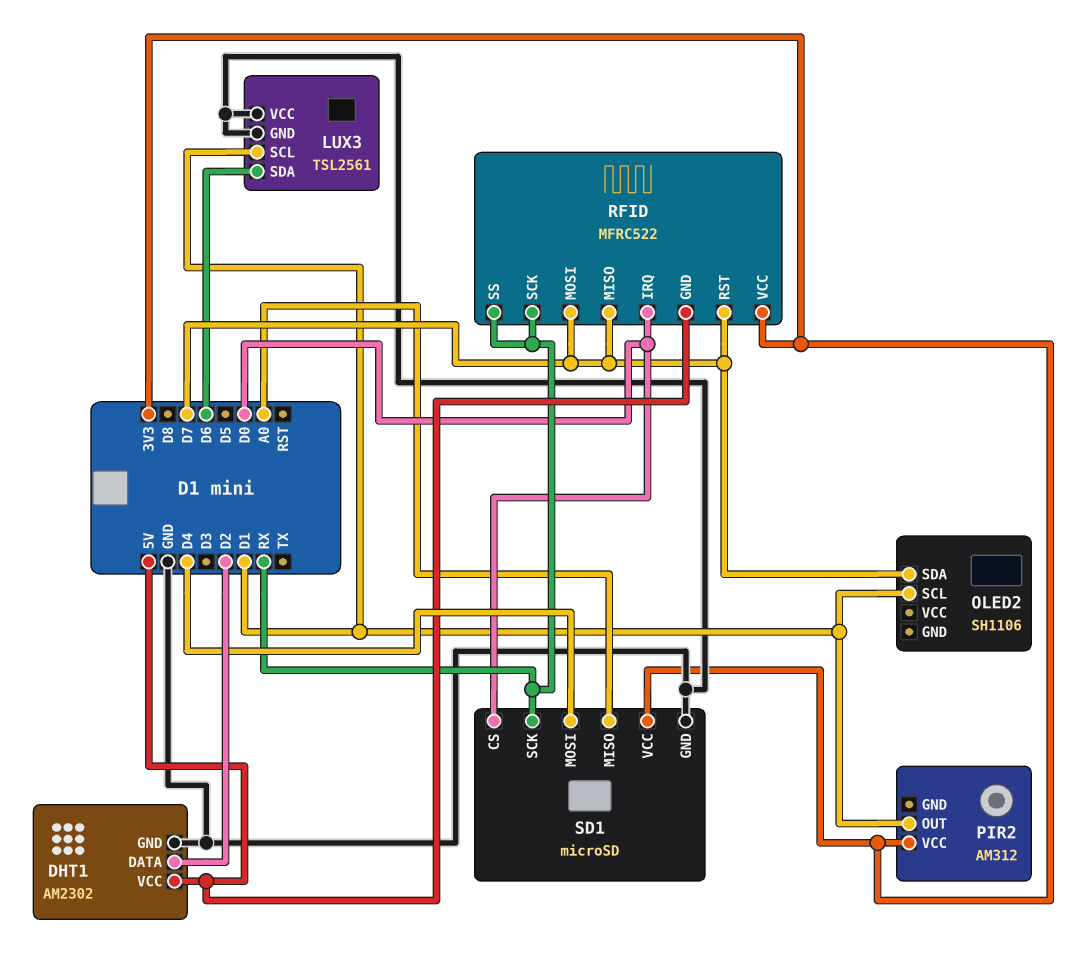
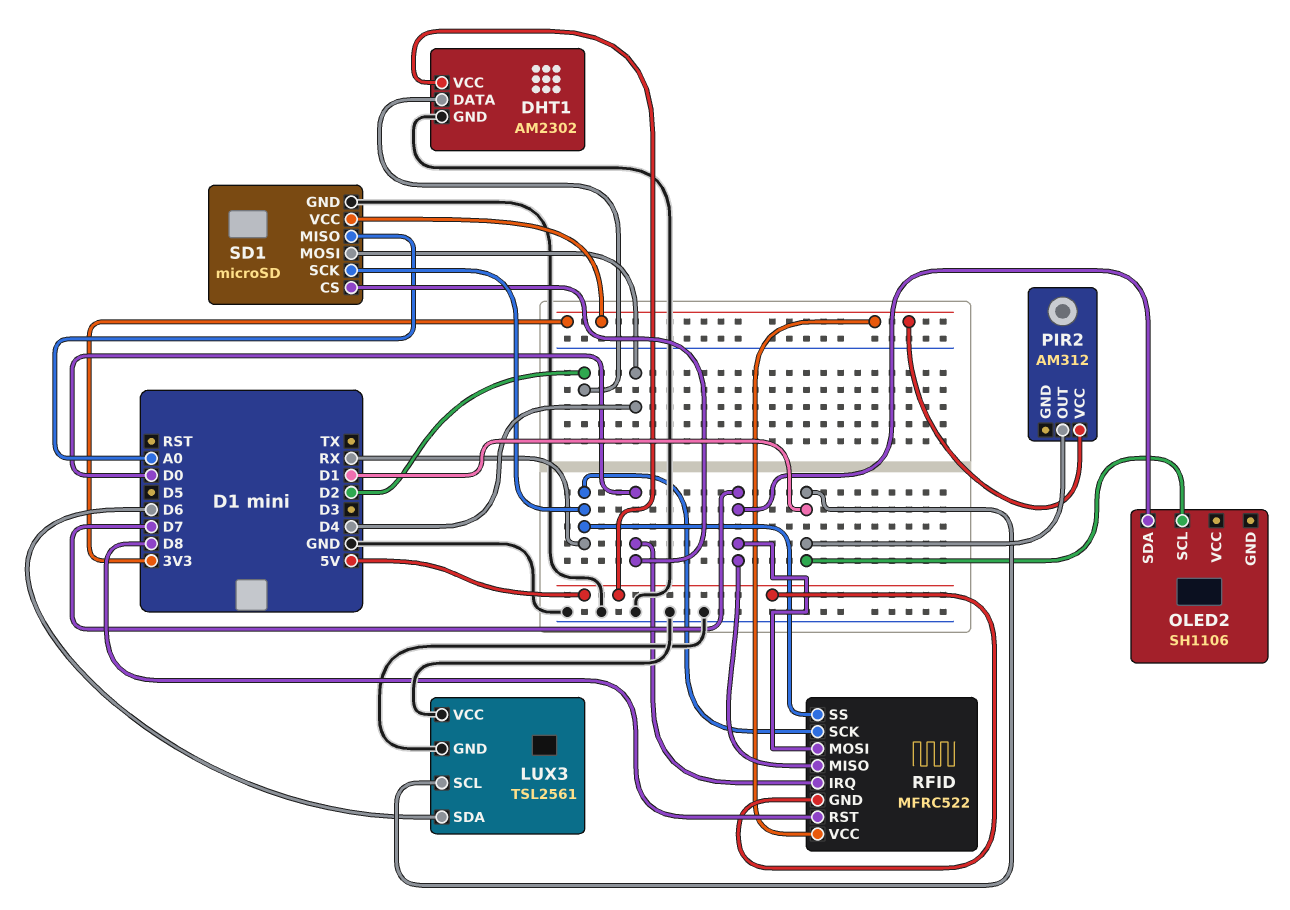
RFID pin RST: D7 -> D8

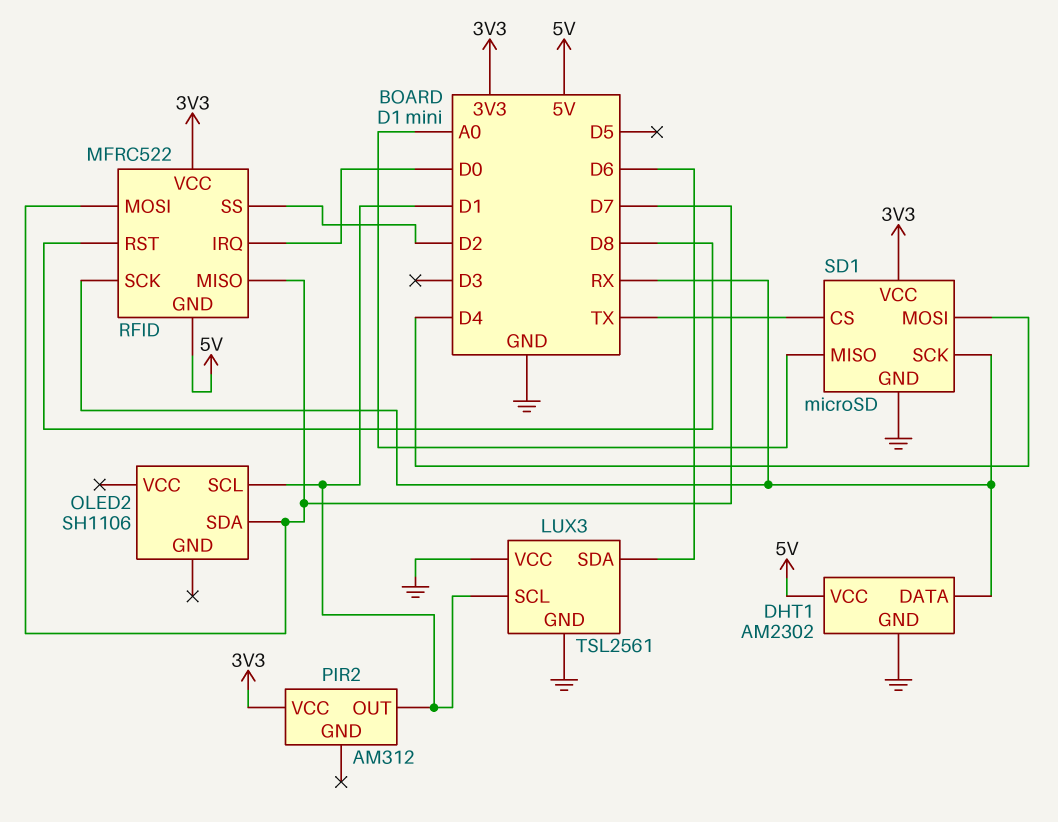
DHT1 pin DATA: D2 -> RX
RFID pin SS: RX -> D2
SD1 pin CS: D0 -> TX

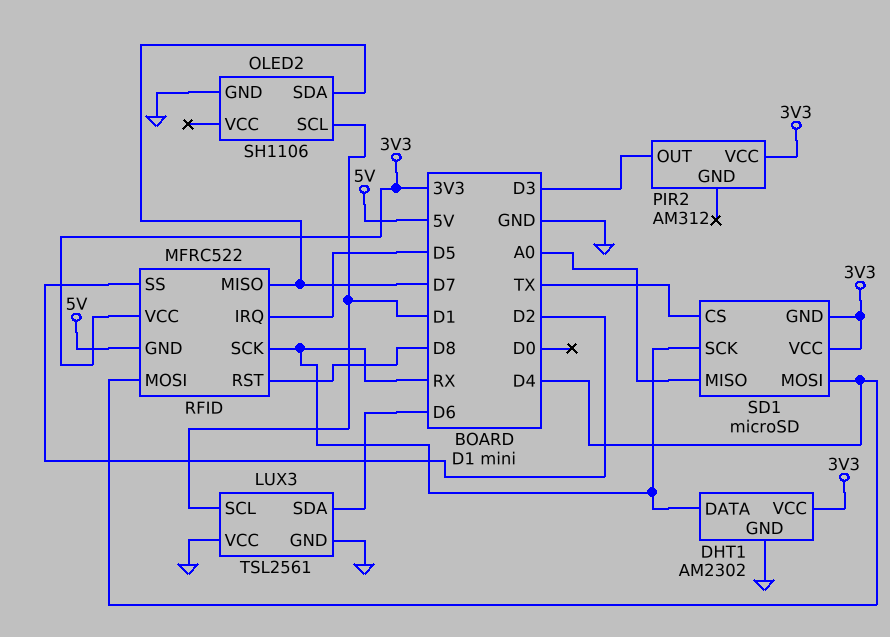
DHT1 pin VCC: 5V -> 3V3
OLED2 pin GND: none -> GND
PIR2 pin OUT: D1 -> D3
RFID pin IRQ: D0 -> D5
RFID pin MOSI: D7 -> D4
SD1 pin GND: GND -> 3V3

